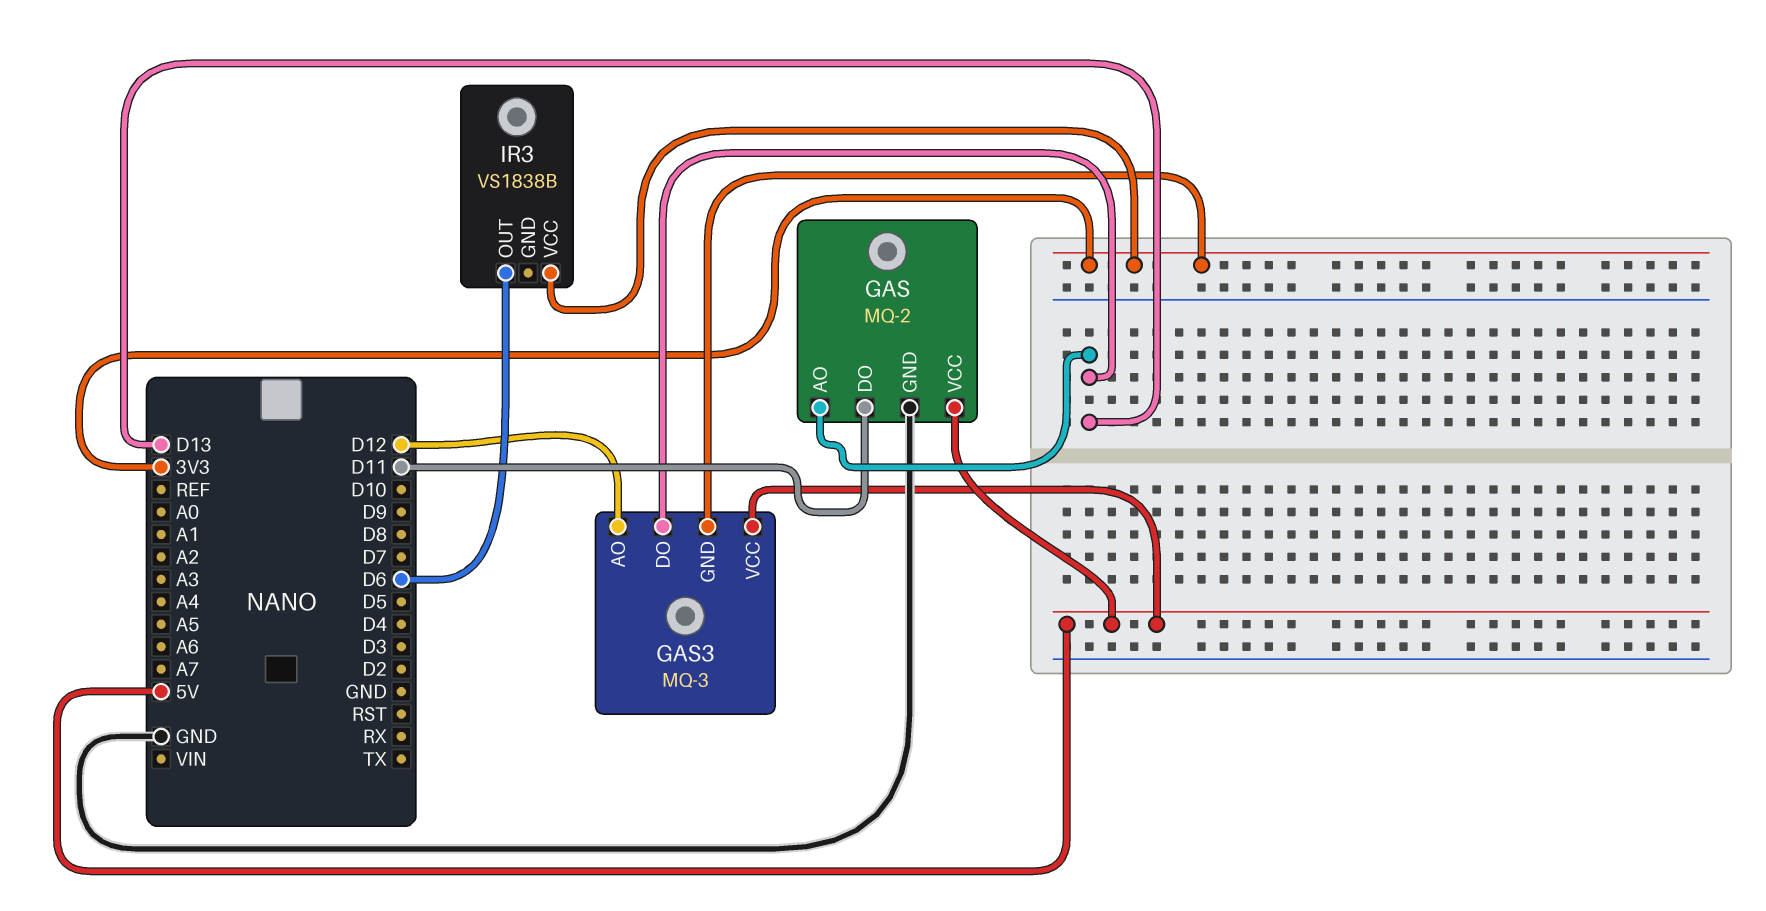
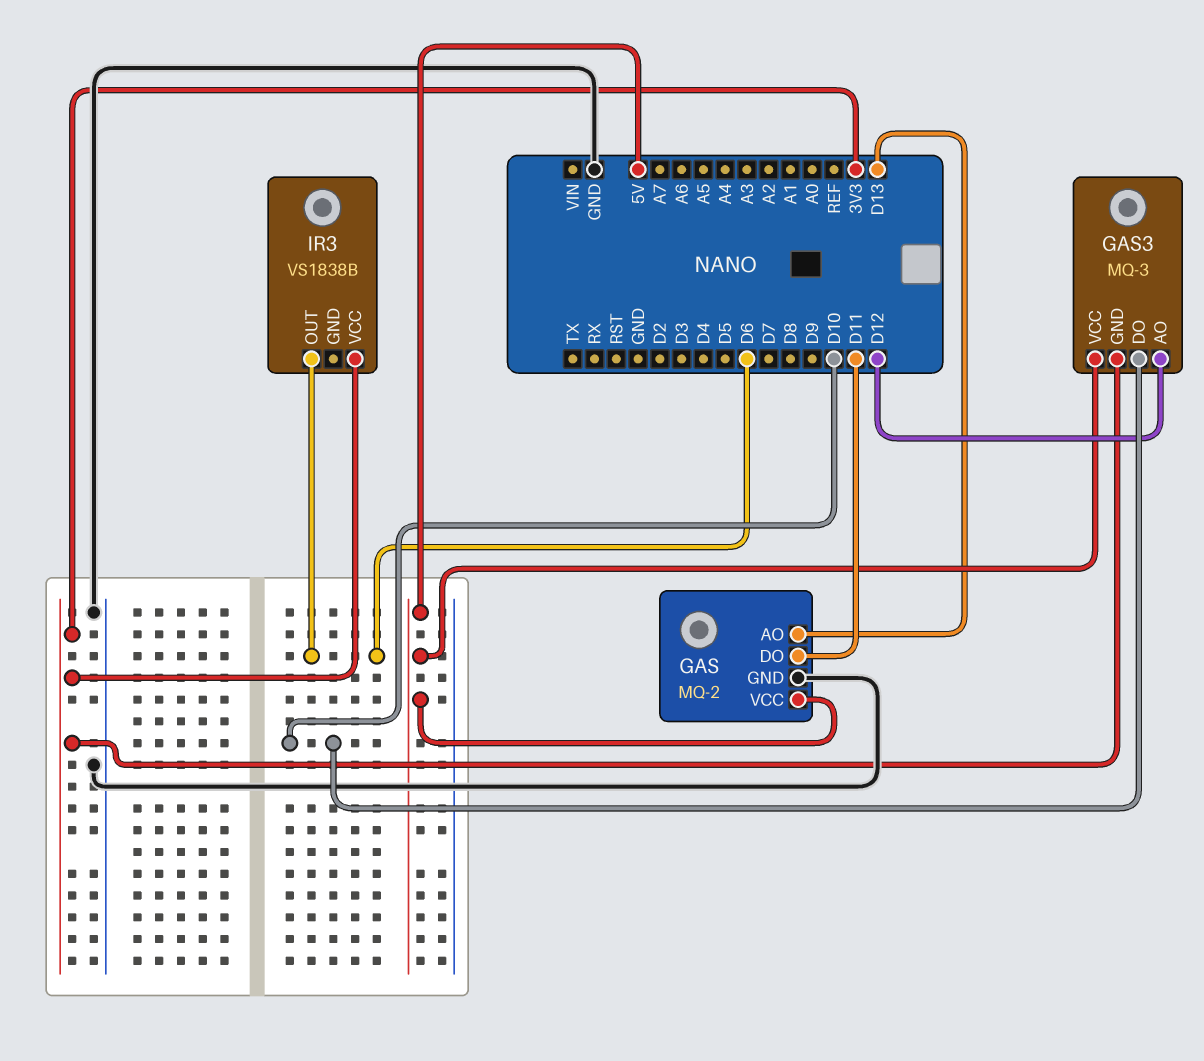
GAS3 pin DO: D13 -> D10

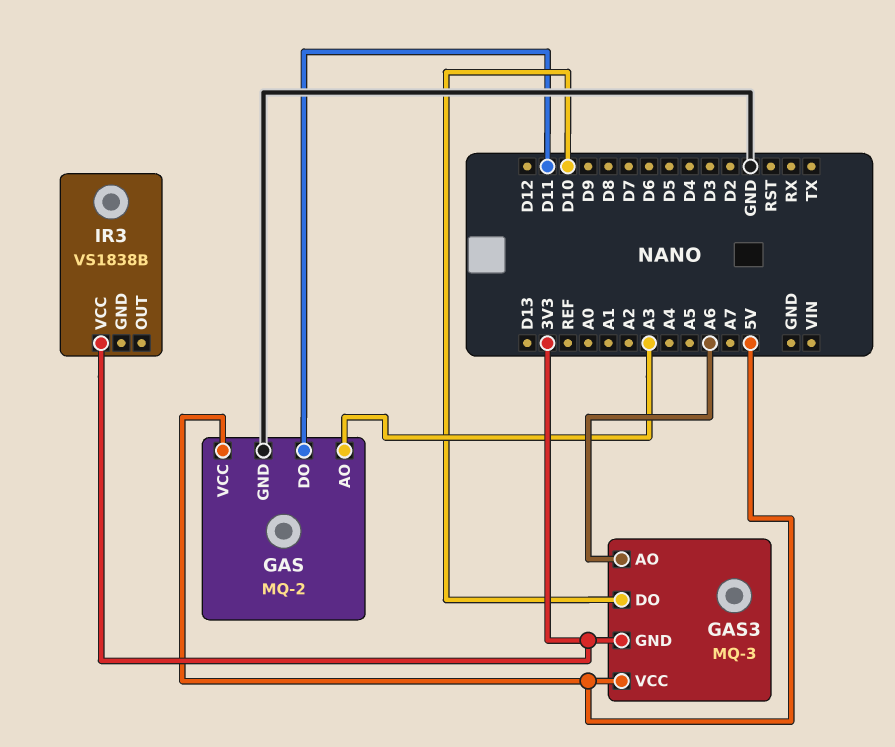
GAS pin AO: D13 -> A3
GAS3 pin AO: D12 -> A6
IR3 pin OUT: D6 -> none

